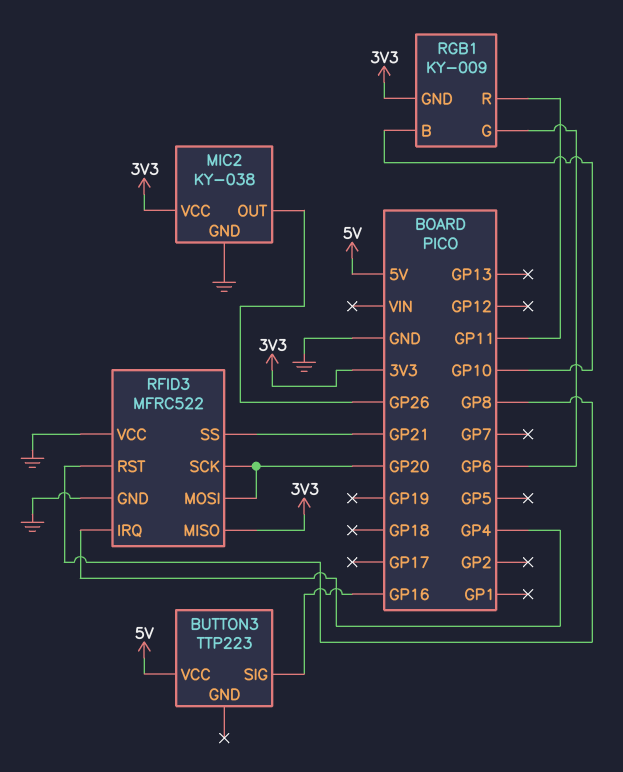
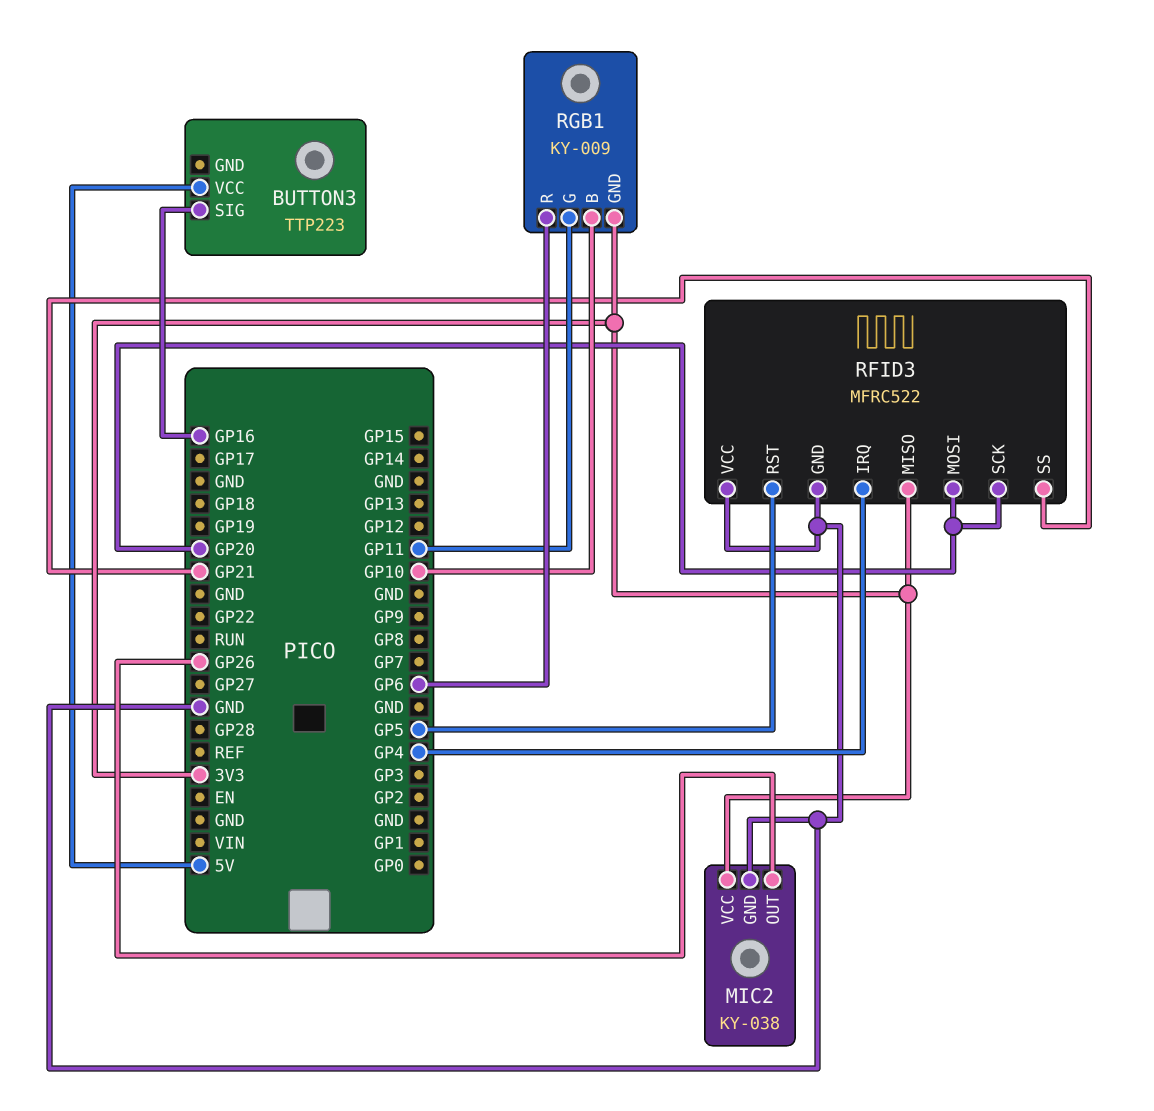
RFID3 pin RST: GP8 -> GP5
RGB1 pin G: GP6 -> GP11
RGB1 pin R: GP11 -> GP6

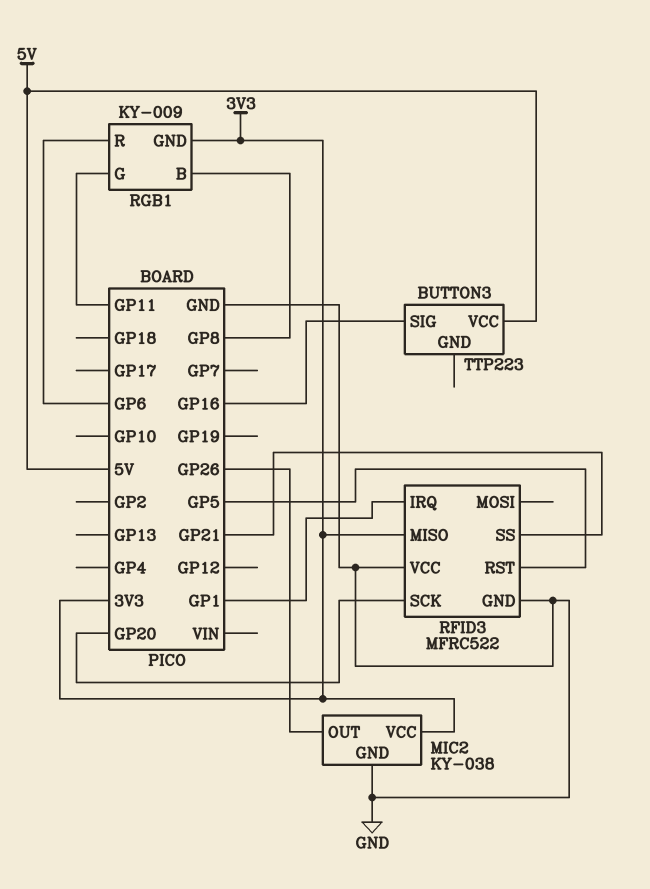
RFID3 pin IRQ: GP4 -> GP1
RFID3 pin MOSI: GP20 -> none
RGB1 pin B: GP10 -> GP8

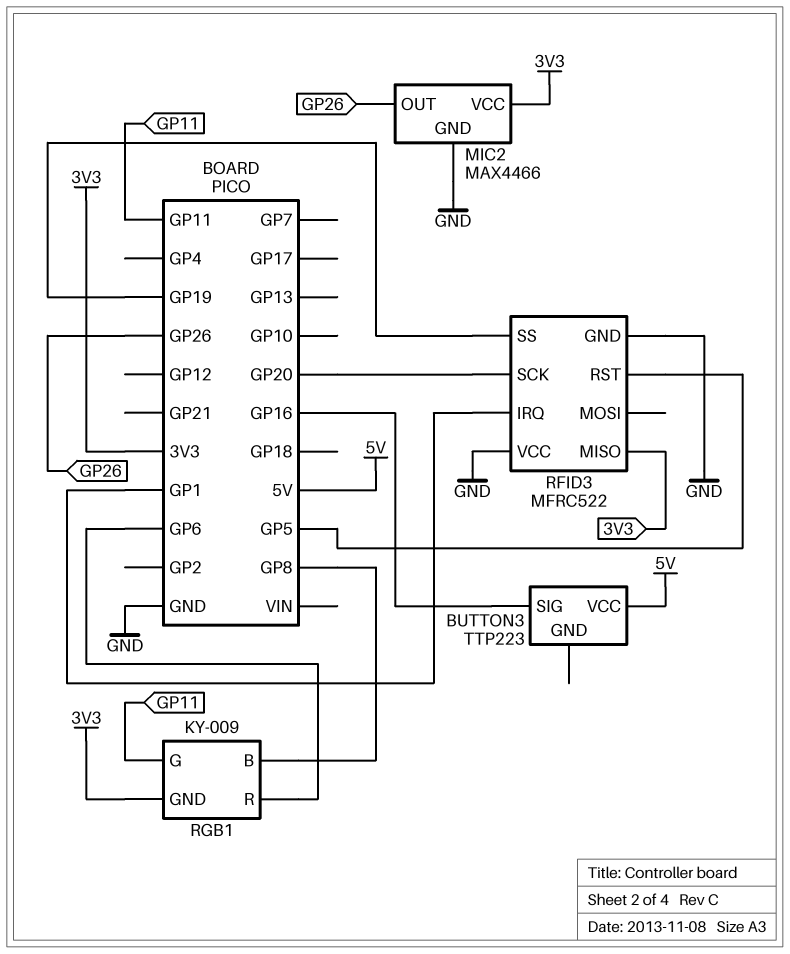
MIC2: KY-038 -> MAX4466
RFID3 pin SS: GP21 -> GP19

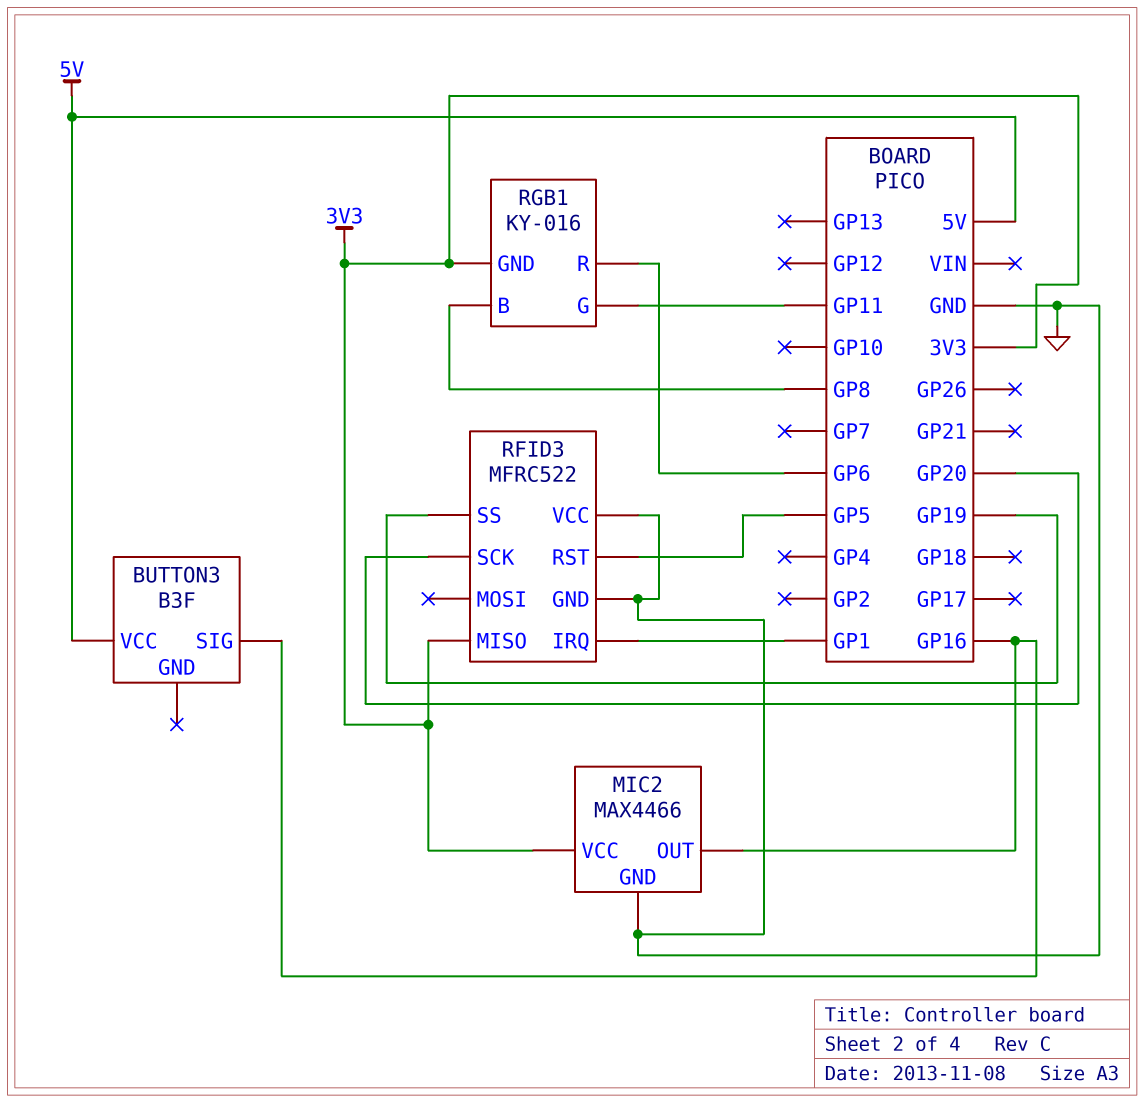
BUTTON3: TTP223 -> B3F
MIC2 pin OUT: GP26 -> GP16
RGB1: KY-009 -> KY-016

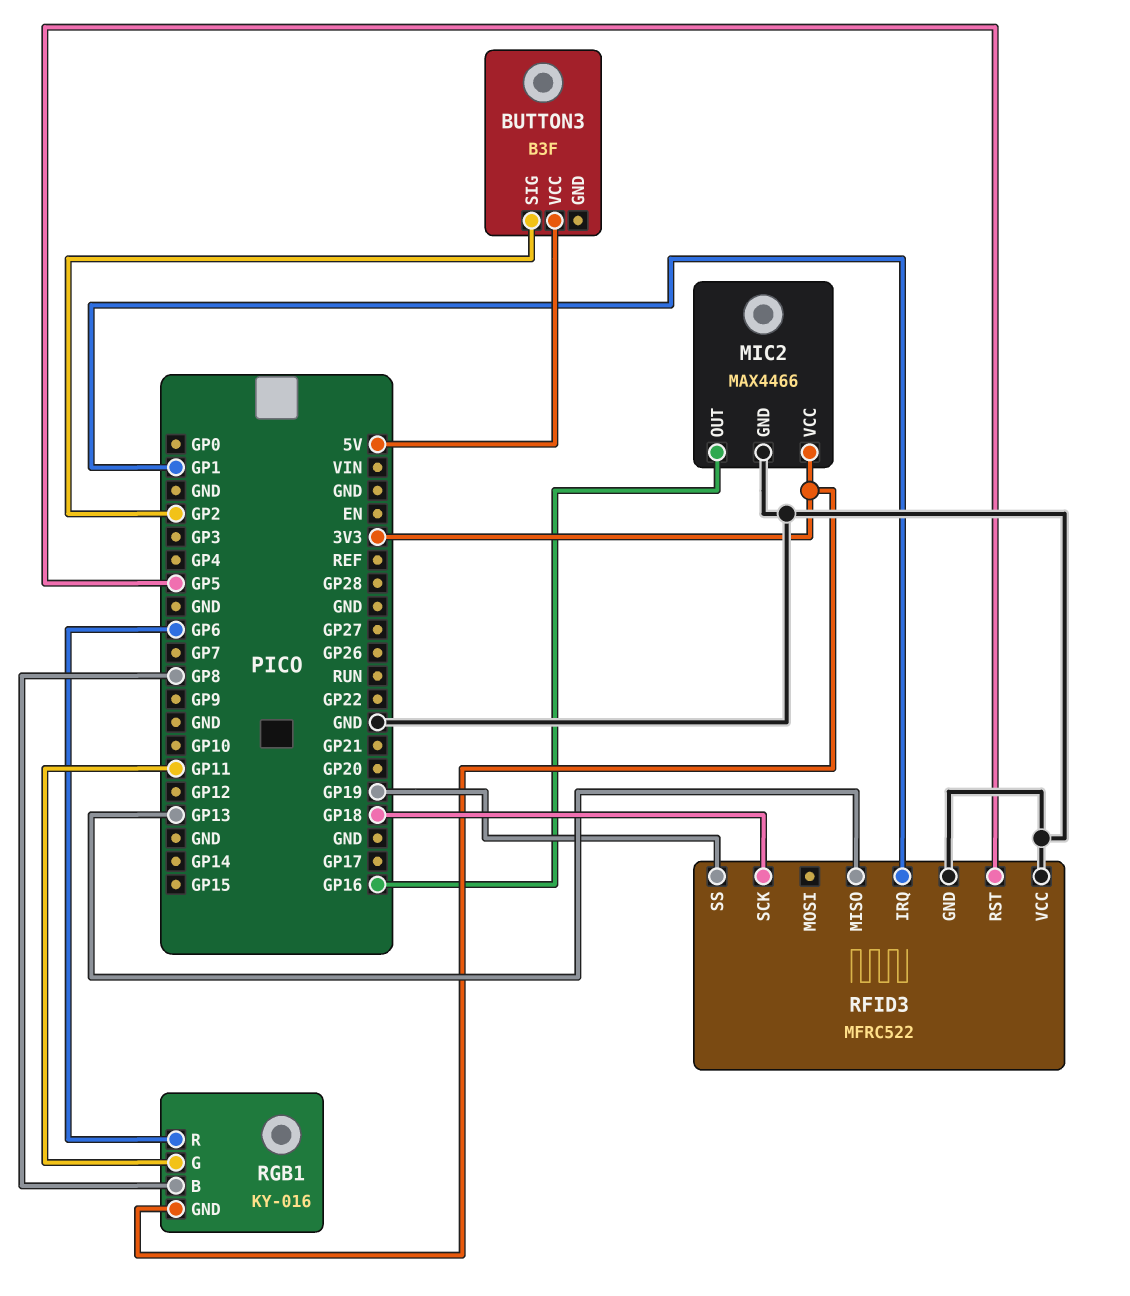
BUTTON3 pin SIG: GP16 -> GP2
RFID3 pin MISO: 3V3 -> GP13
RFID3 pin SCK: GP20 -> GP18

